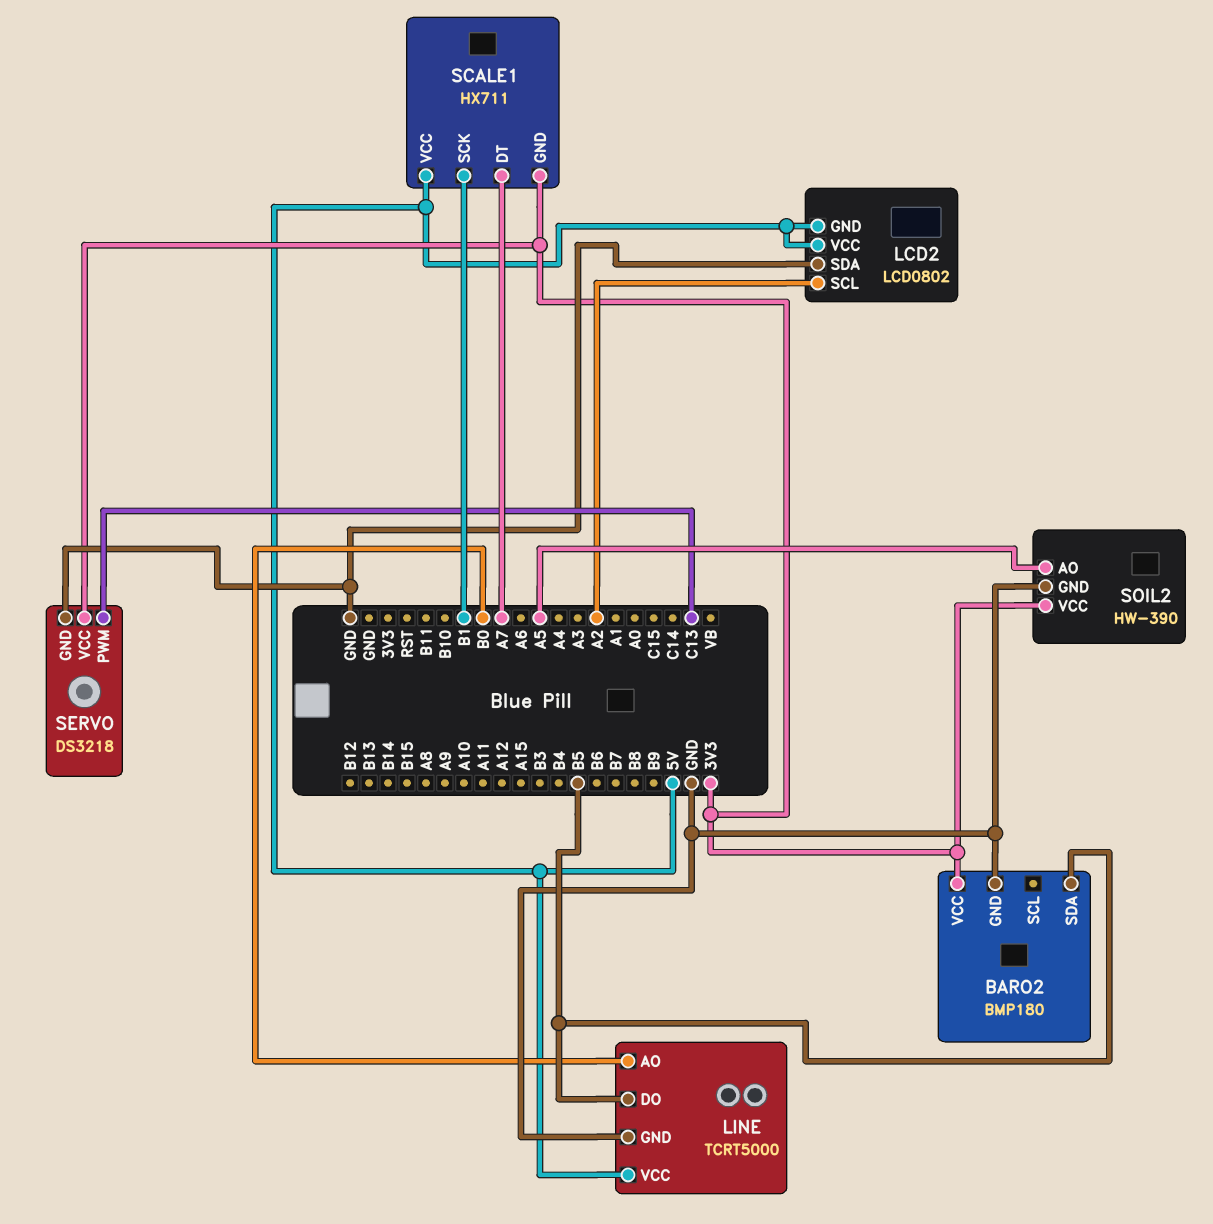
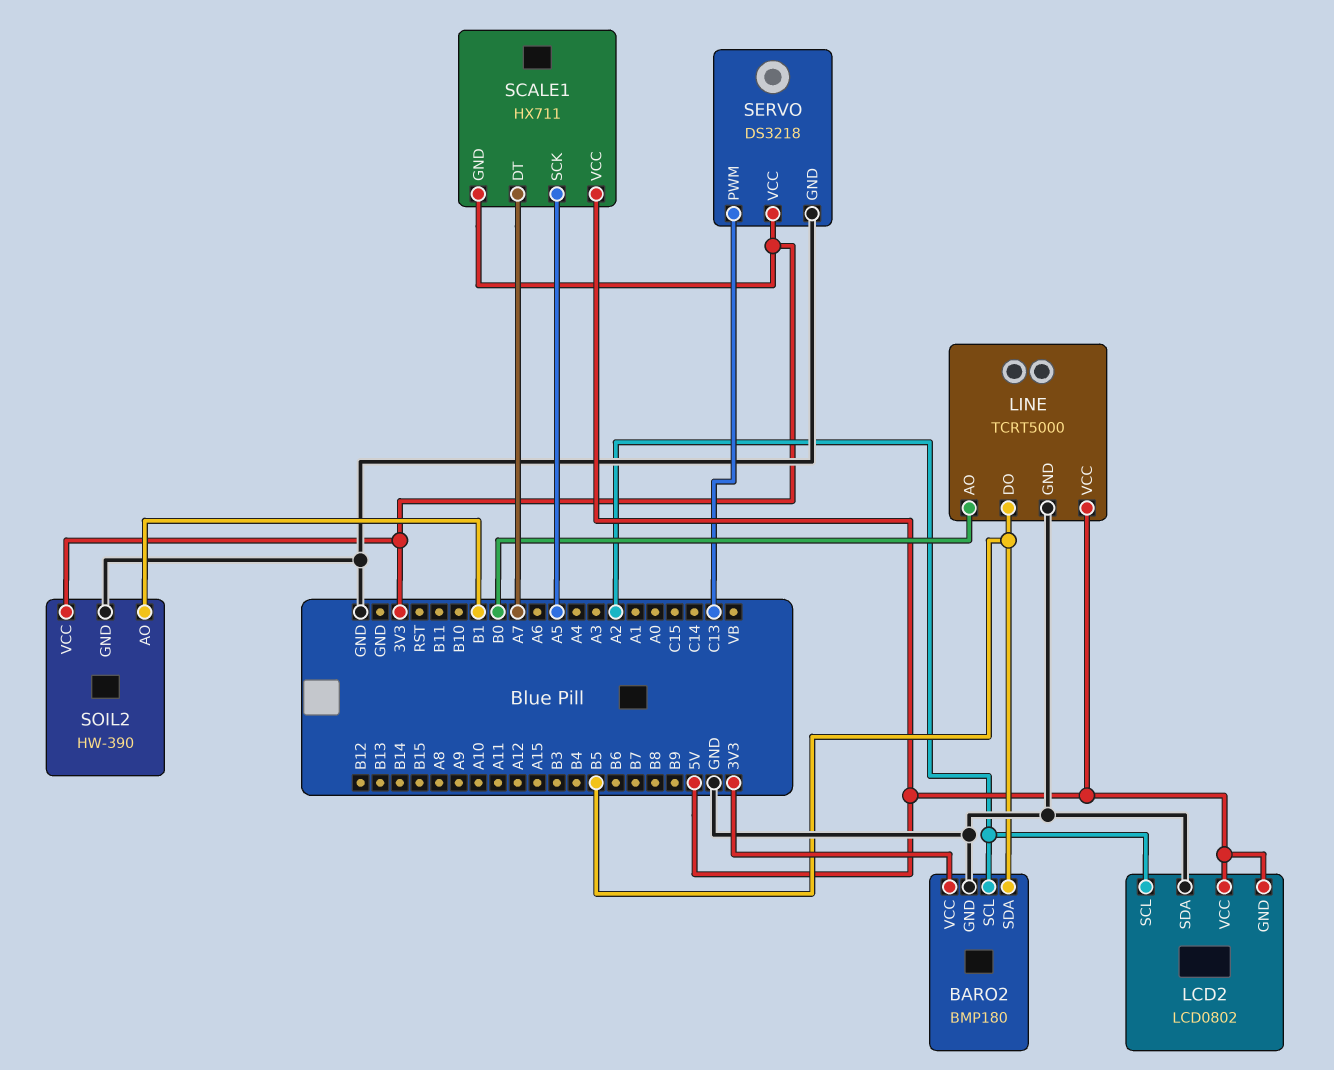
BARO2 pin SCL: none -> A2
SCALE1 pin SCK: B1 -> A5
SOIL2 pin AO: A5 -> B1

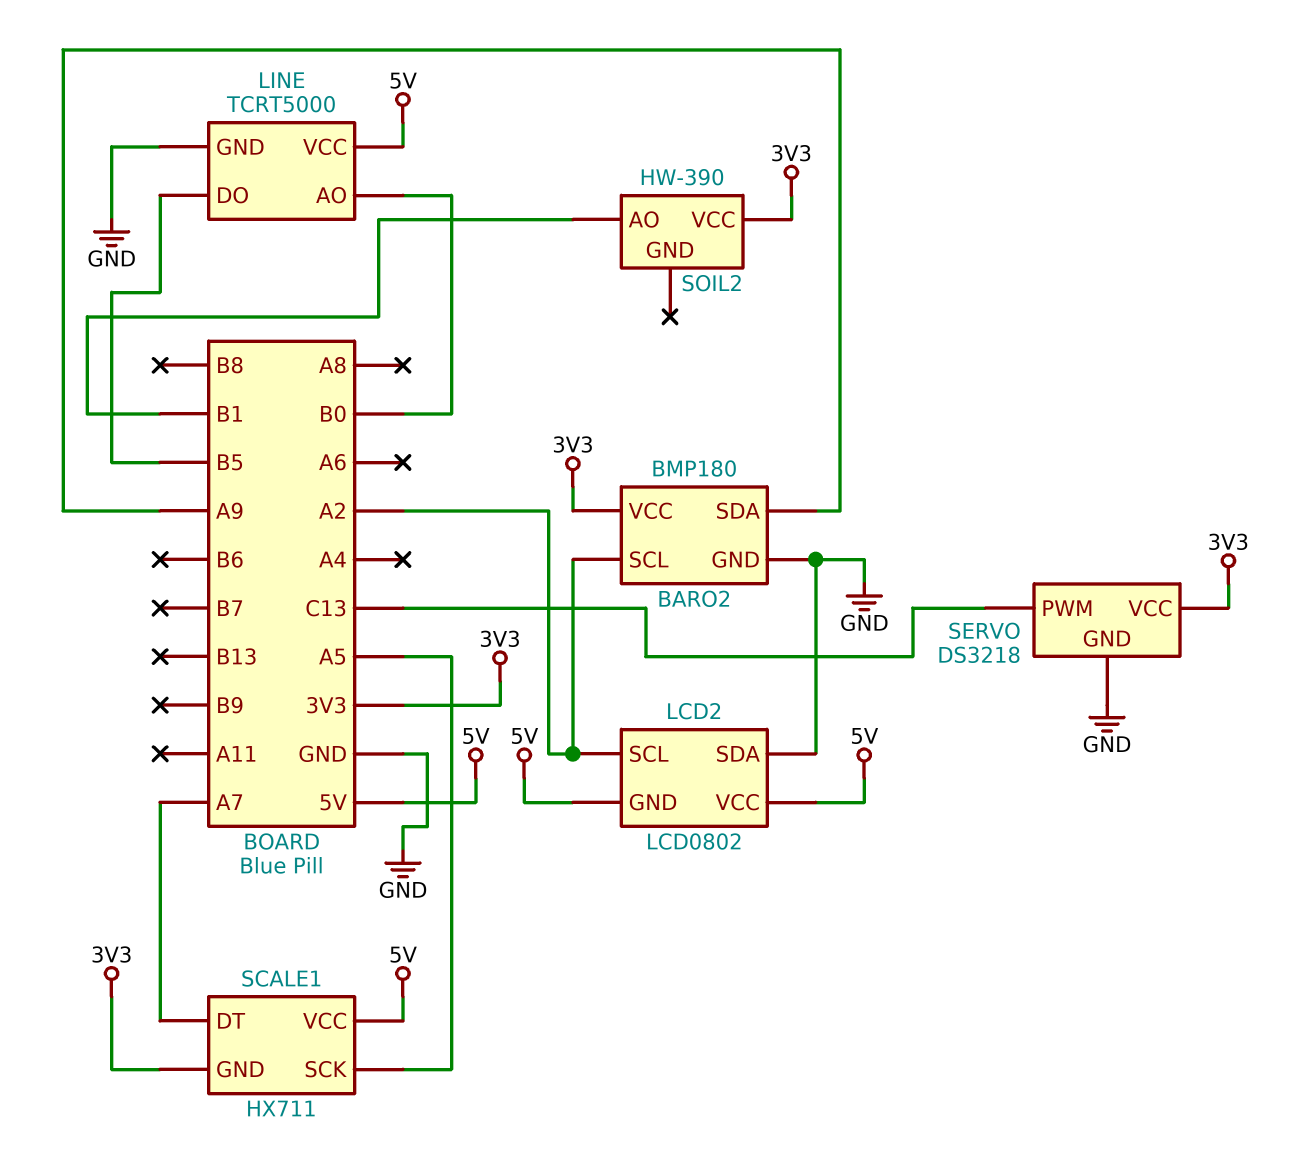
BARO2 pin SDA: B5 -> A9
SOIL2 pin GND: GND -> none

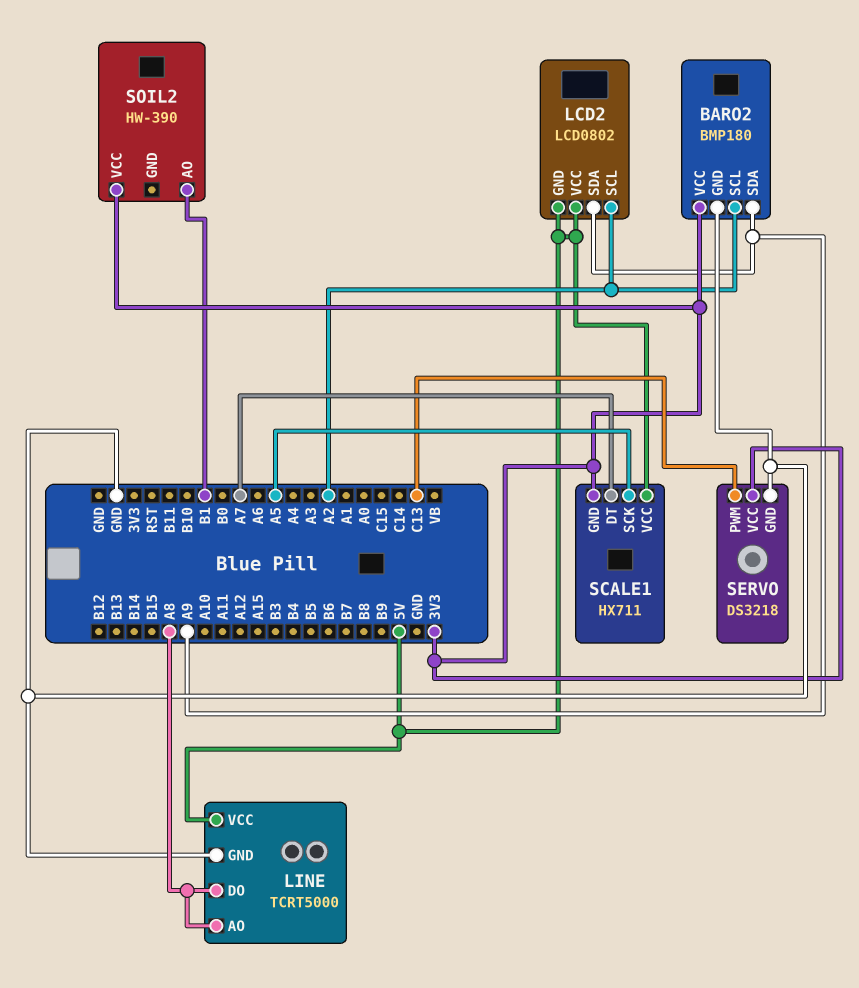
LCD2 pin SDA: GND -> A9
LINE pin AO: B0 -> A8
LINE pin DO: B5 -> A8

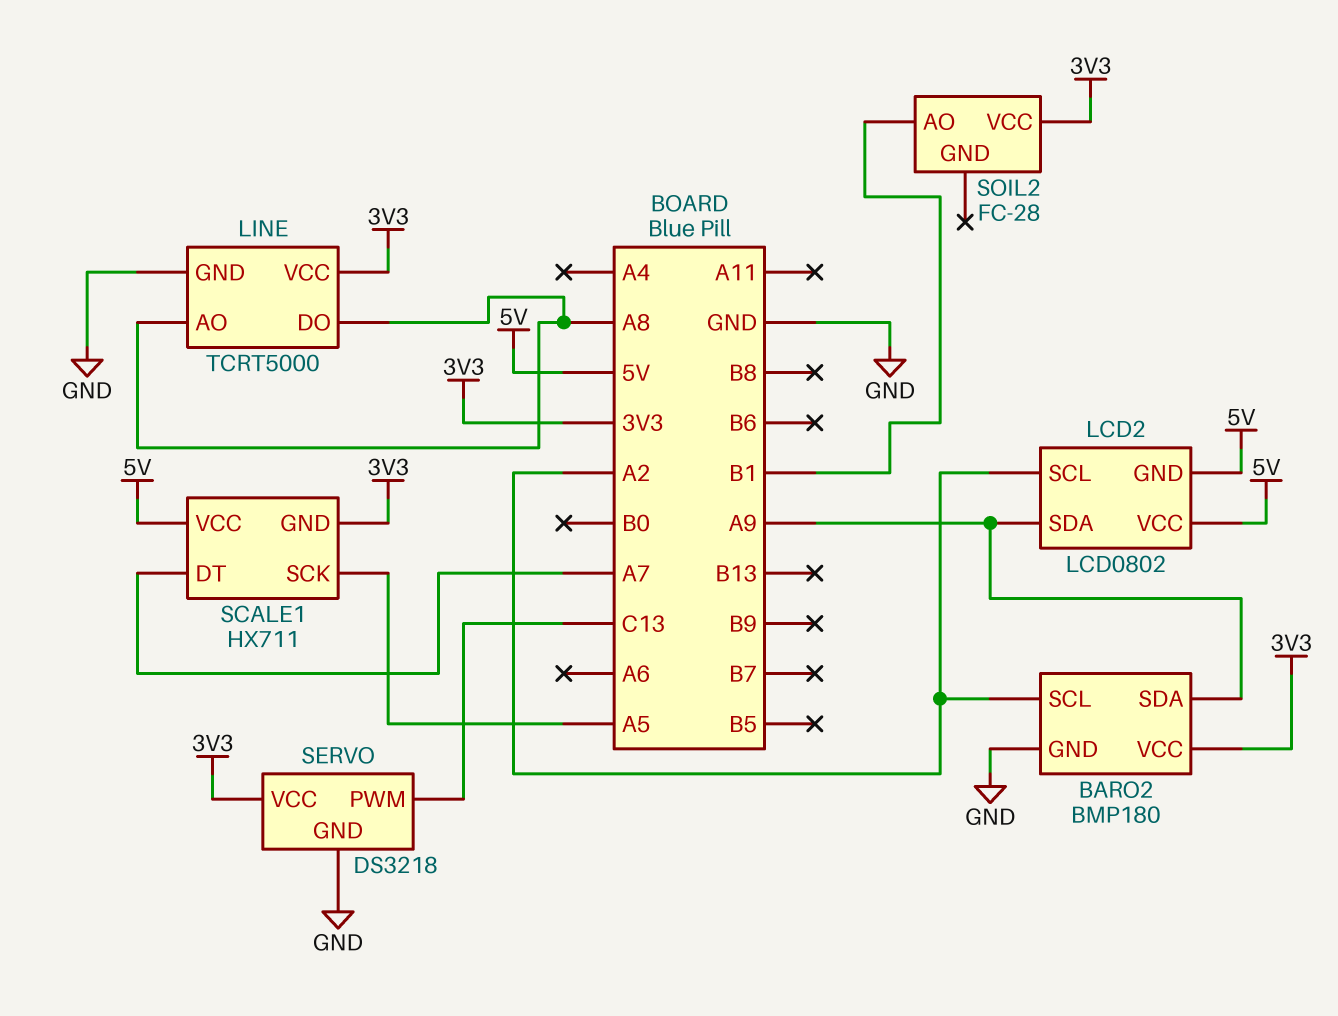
LINE pin VCC: 5V -> 3V3
SOIL2: HW-390 -> FC-28

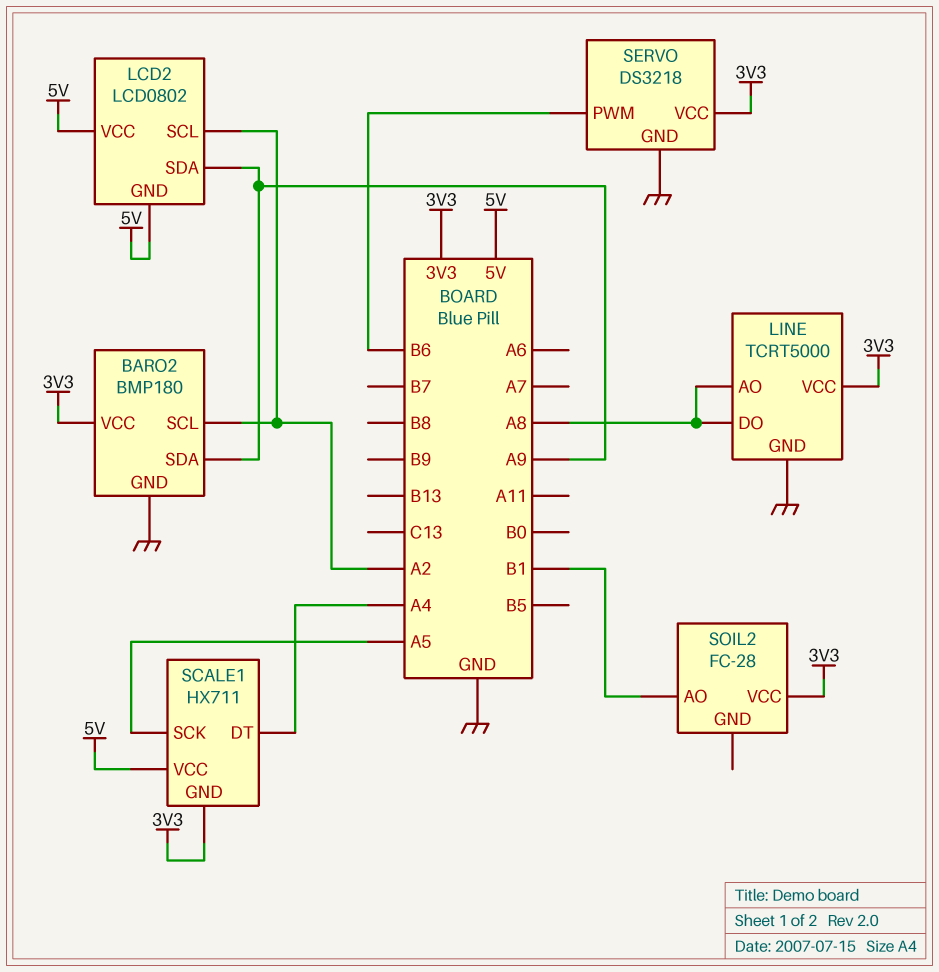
SCALE1 pin DT: A7 -> A4
SERVO pin PWM: C13 -> B6

